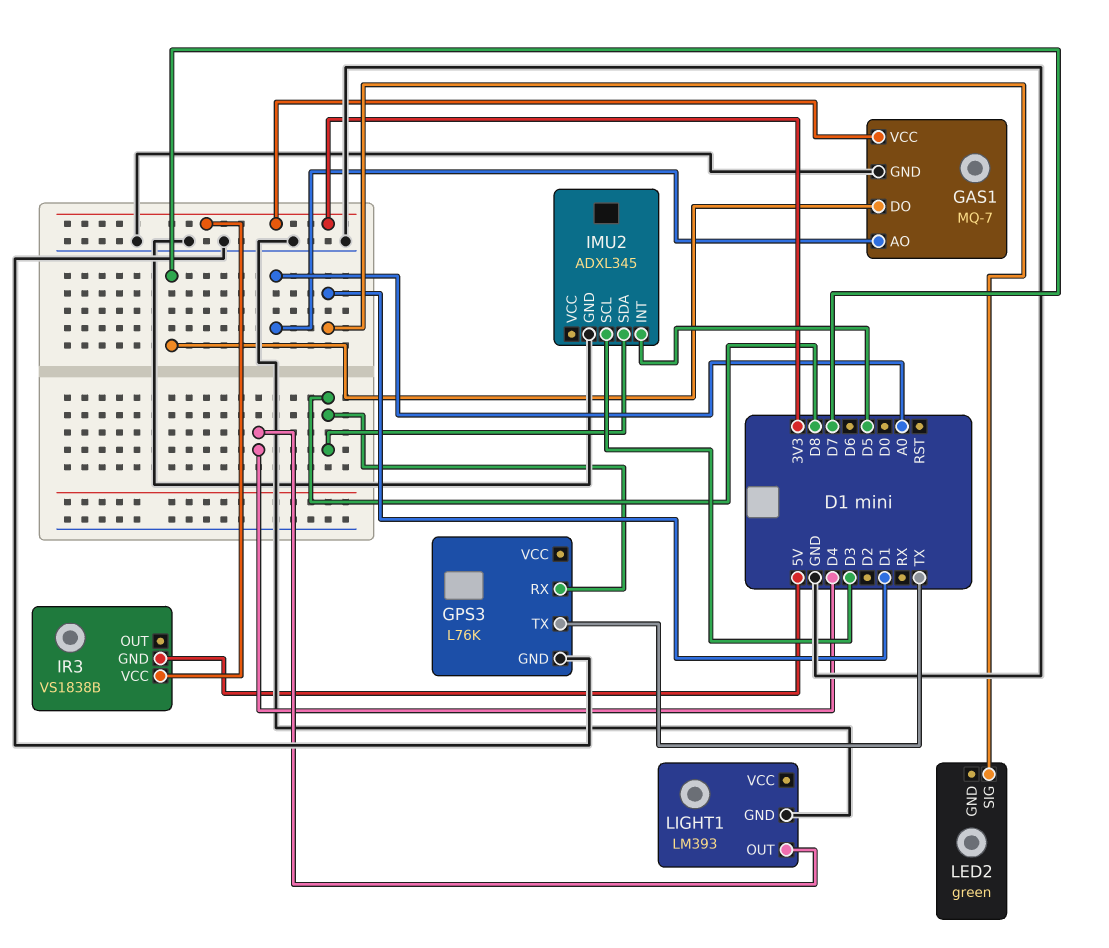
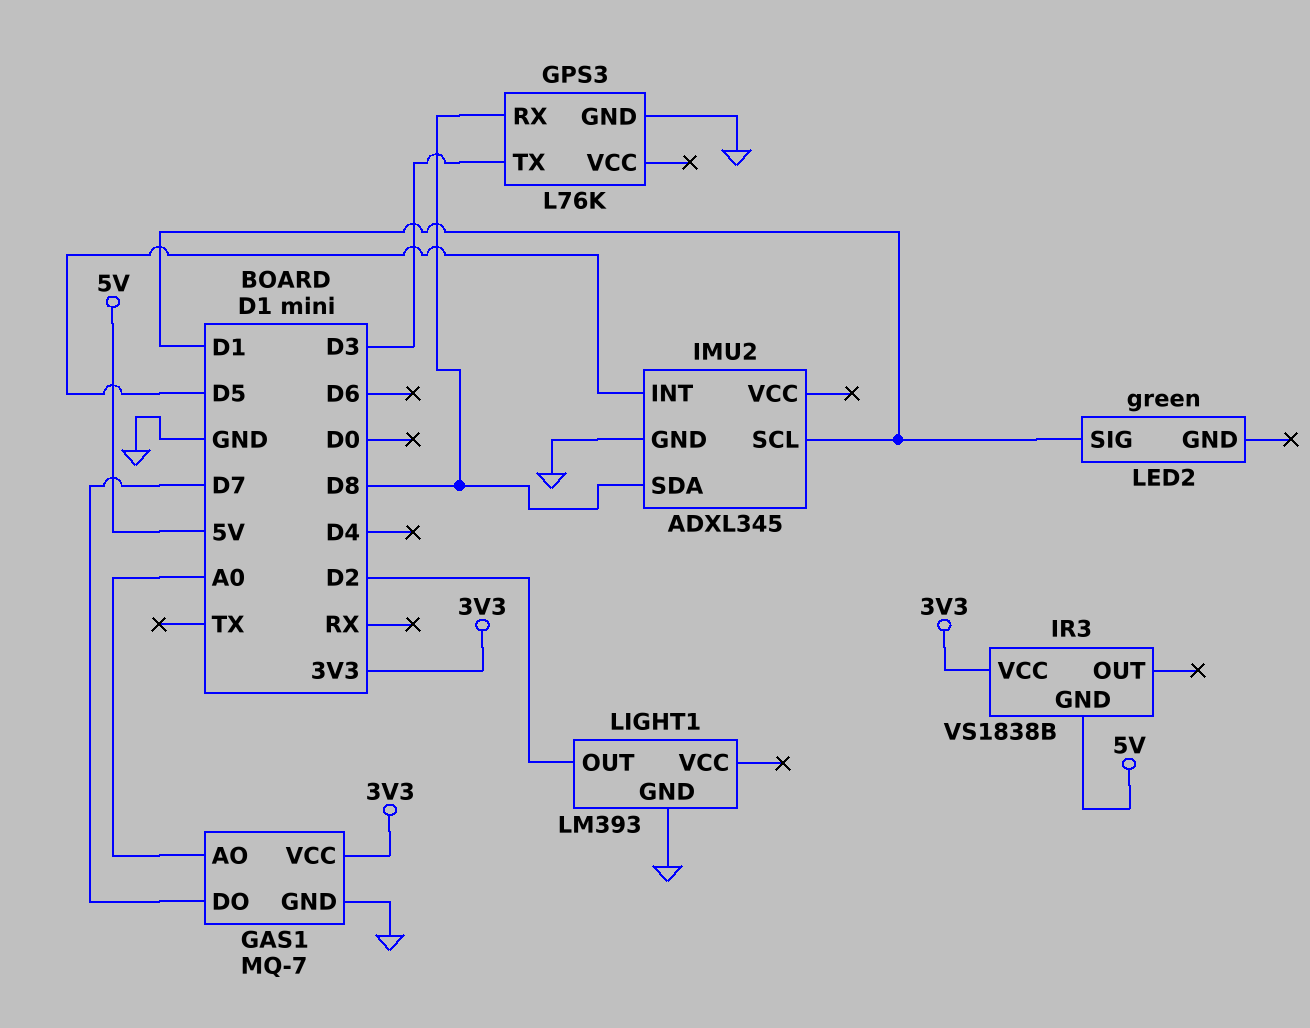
GPS3 pin TX: TX -> D3
IMU2 pin SCL: D3 -> D1
LIGHT1 pin OUT: D4 -> D2

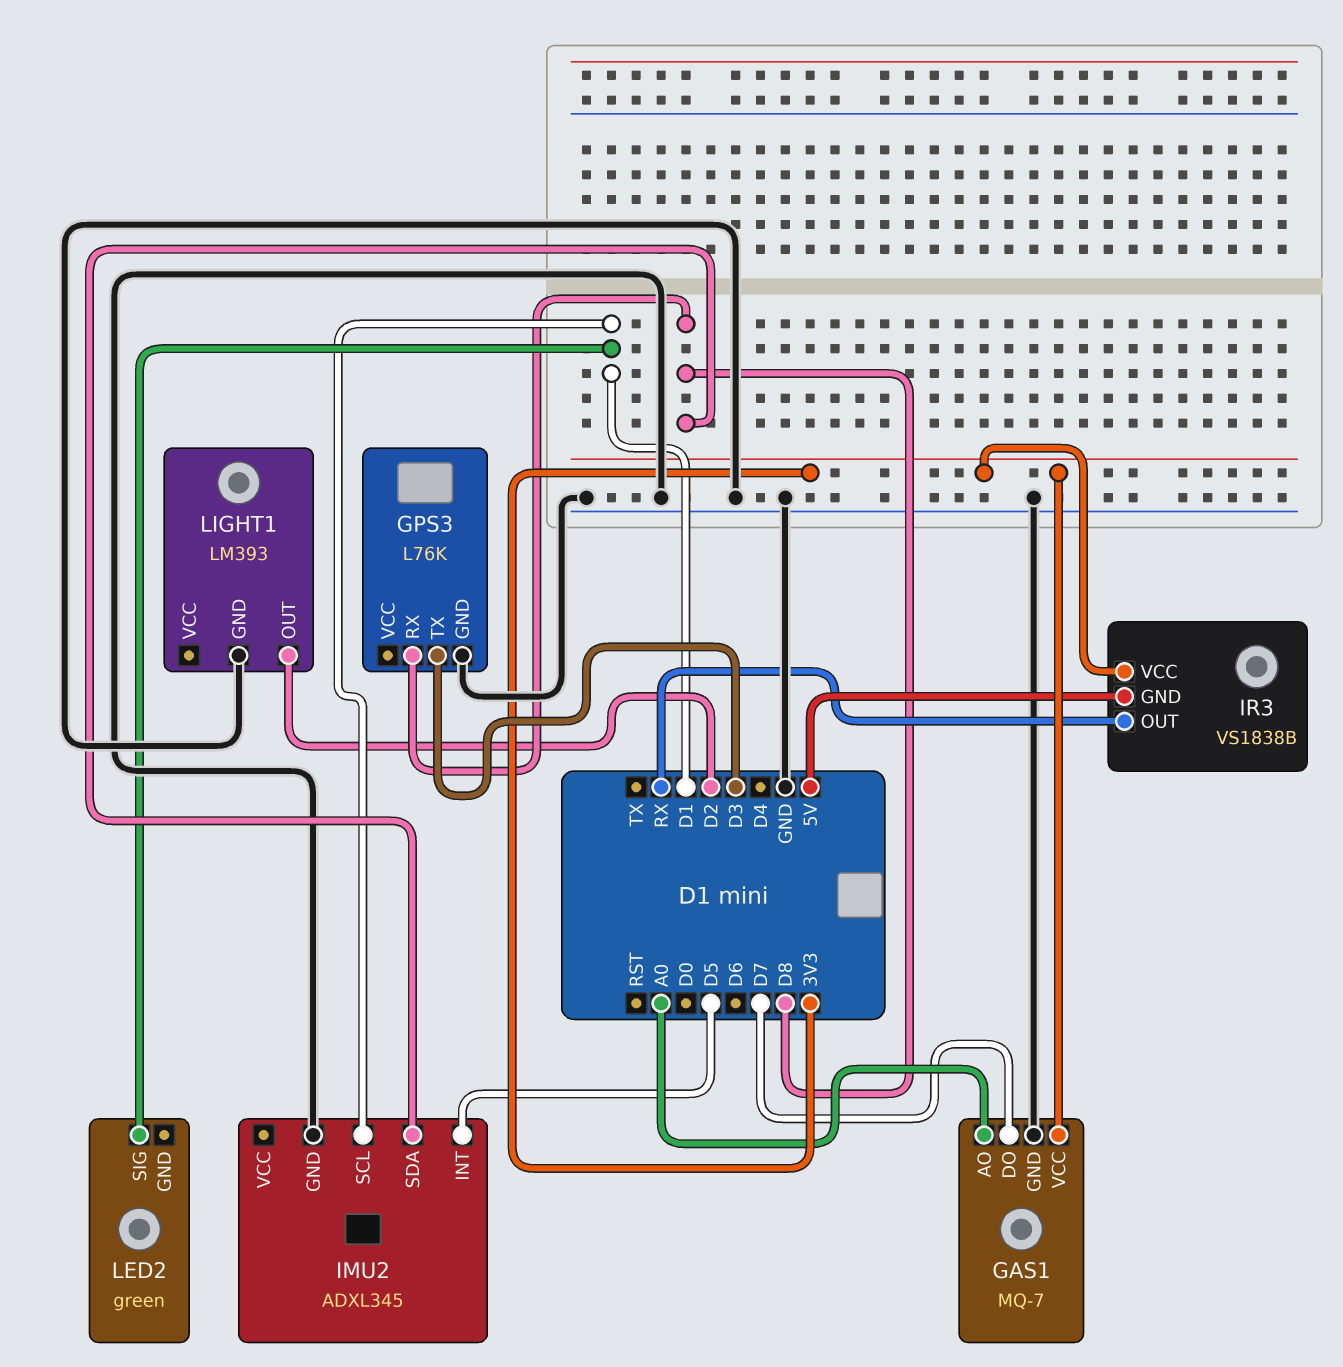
IR3 pin OUT: none -> RX

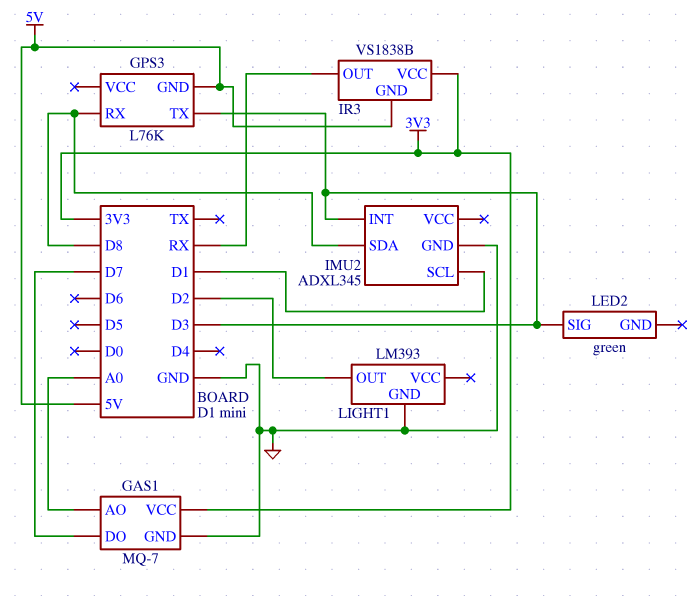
GPS3 pin GND: GND -> 5V
IMU2 pin INT: D5 -> D3
LED2 pin SIG: D1 -> D3

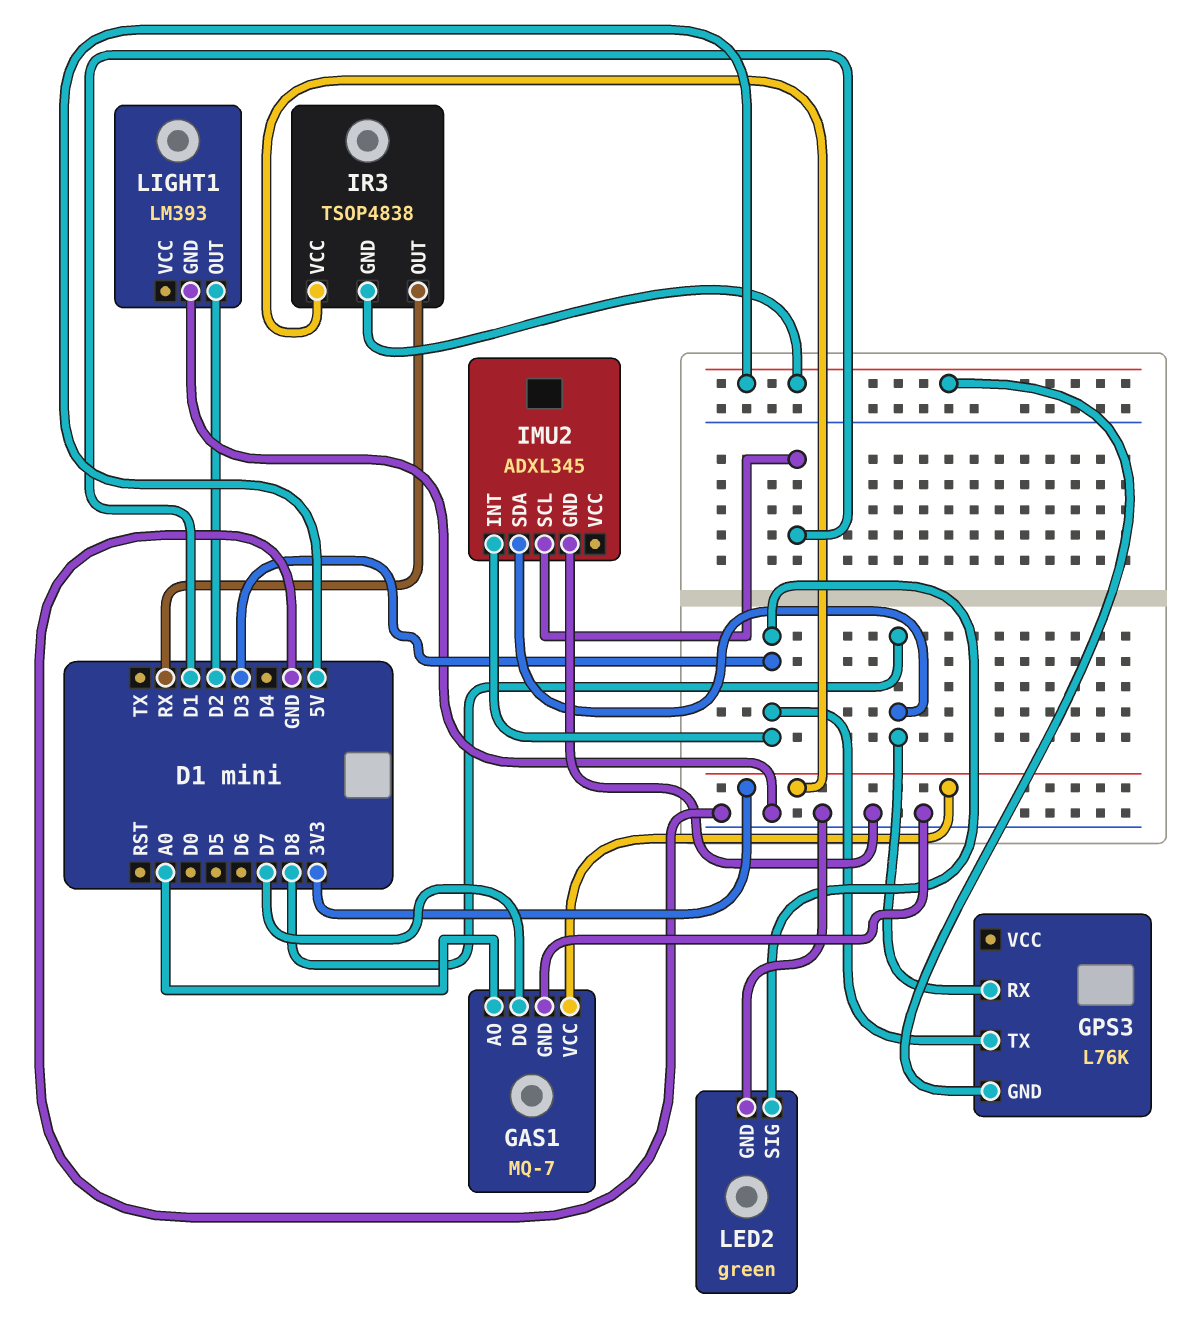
IR3: VS1838B -> TSOP4838
LED2 pin GND: none -> GND

